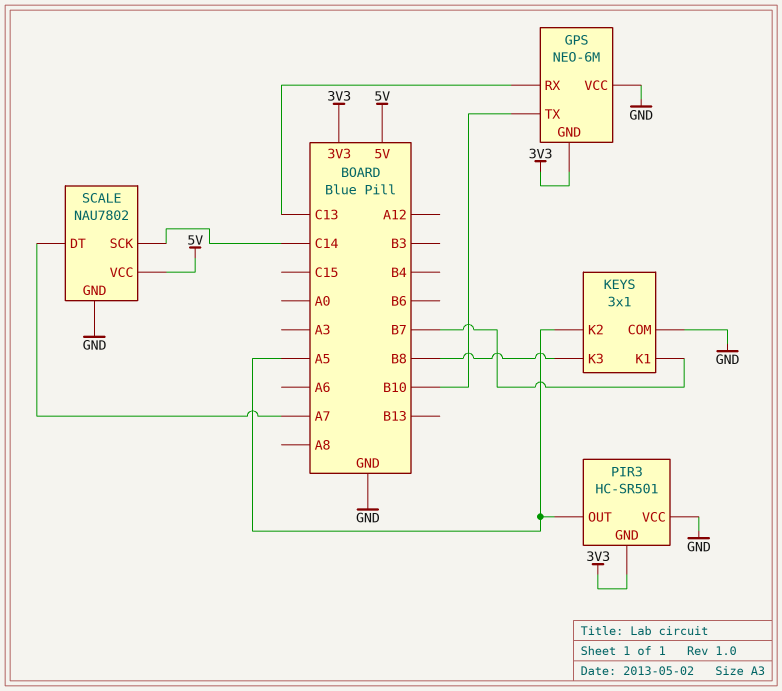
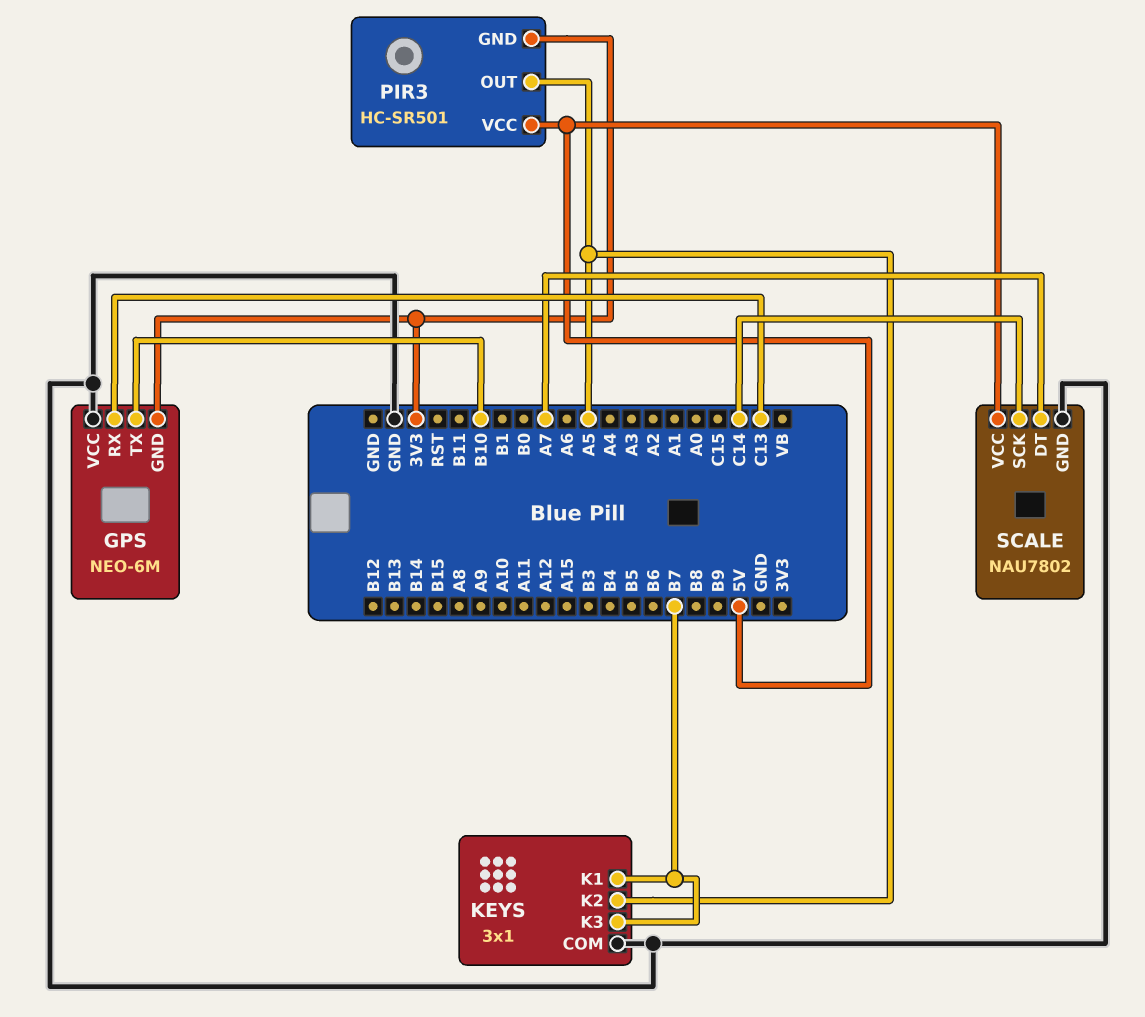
KEYS pin K3: B8 -> B7
PIR3 pin VCC: GND -> 5V

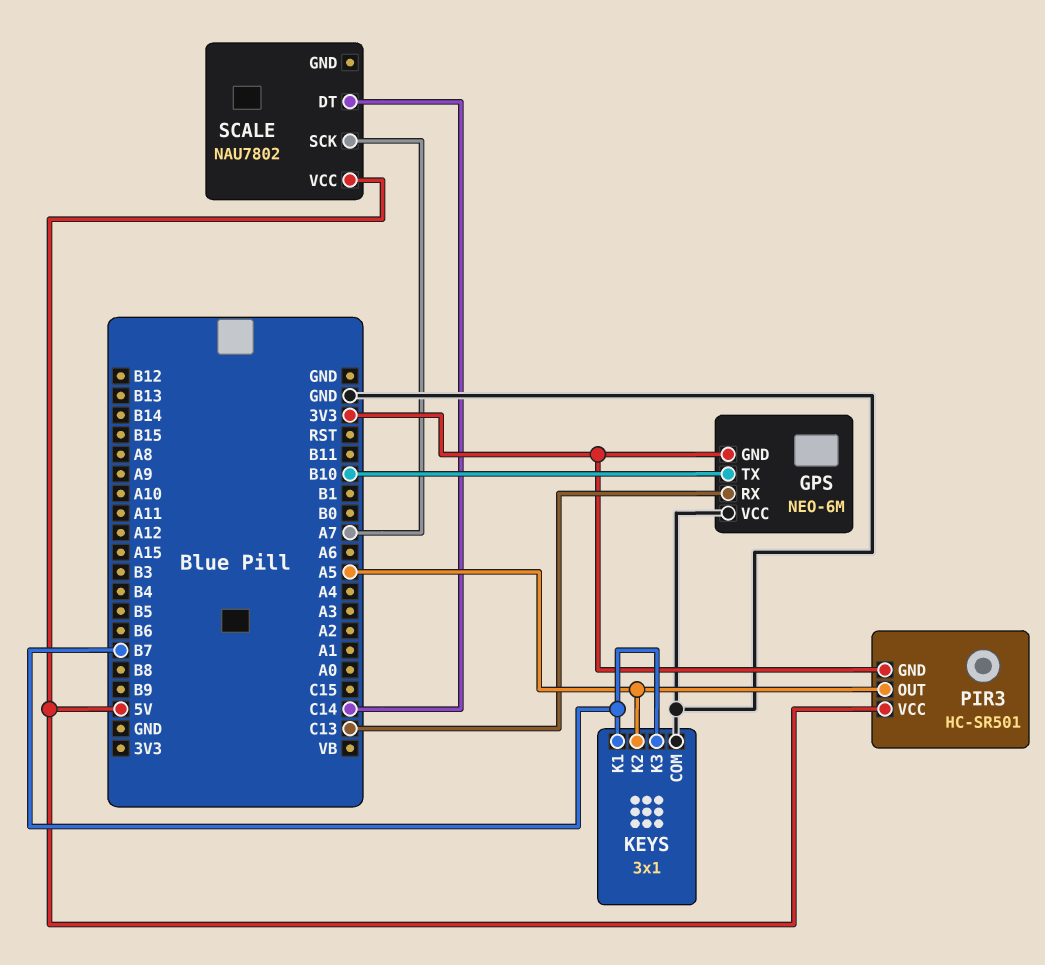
SCALE pin DT: A7 -> C14
SCALE pin GND: GND -> none
SCALE pin SCK: C14 -> A7

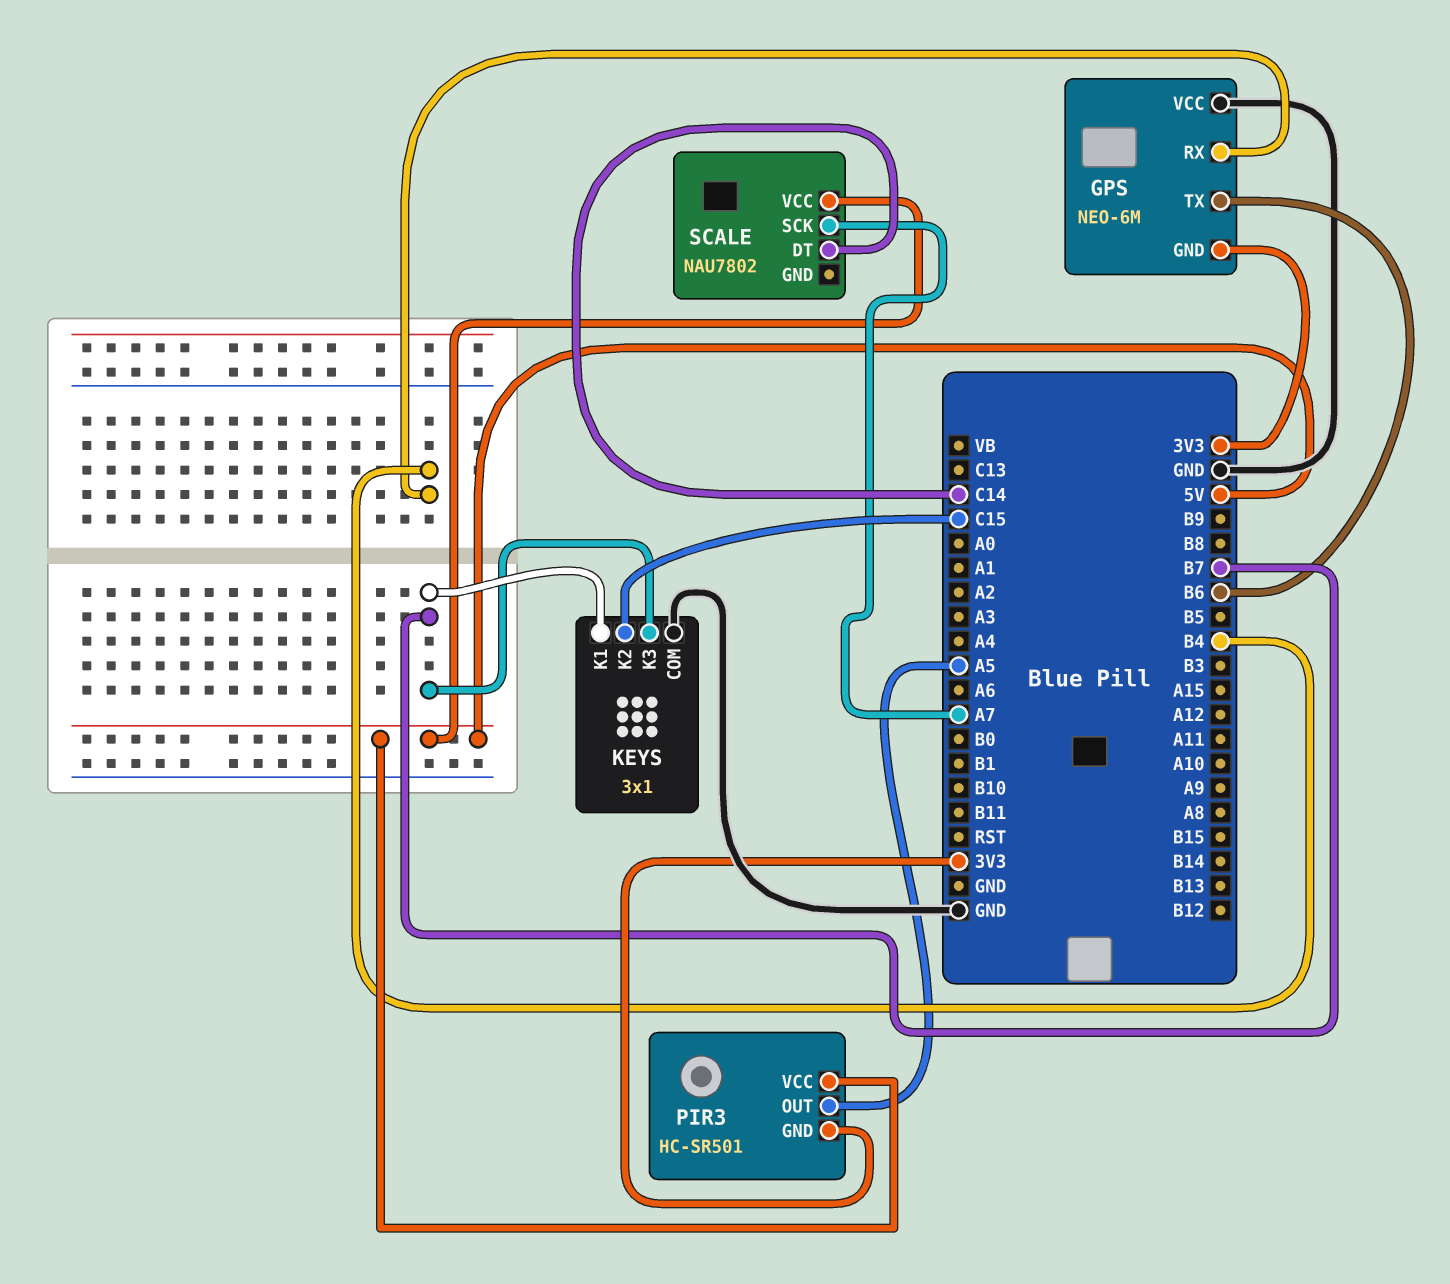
GPS pin RX: C13 -> B4
GPS pin TX: B10 -> B6
KEYS pin K2: A5 -> C15

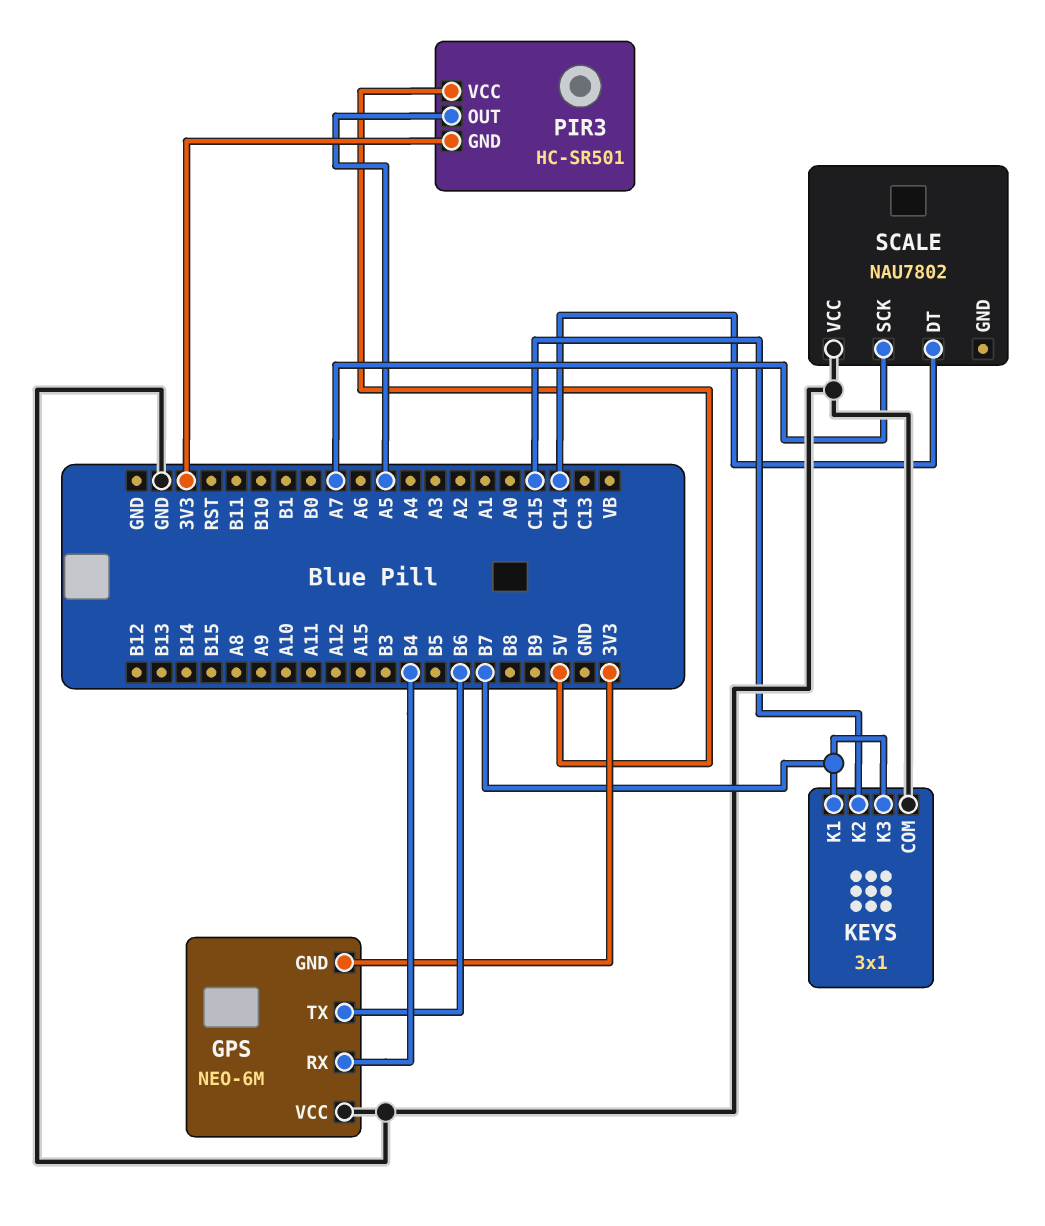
SCALE pin VCC: 5V -> GND

